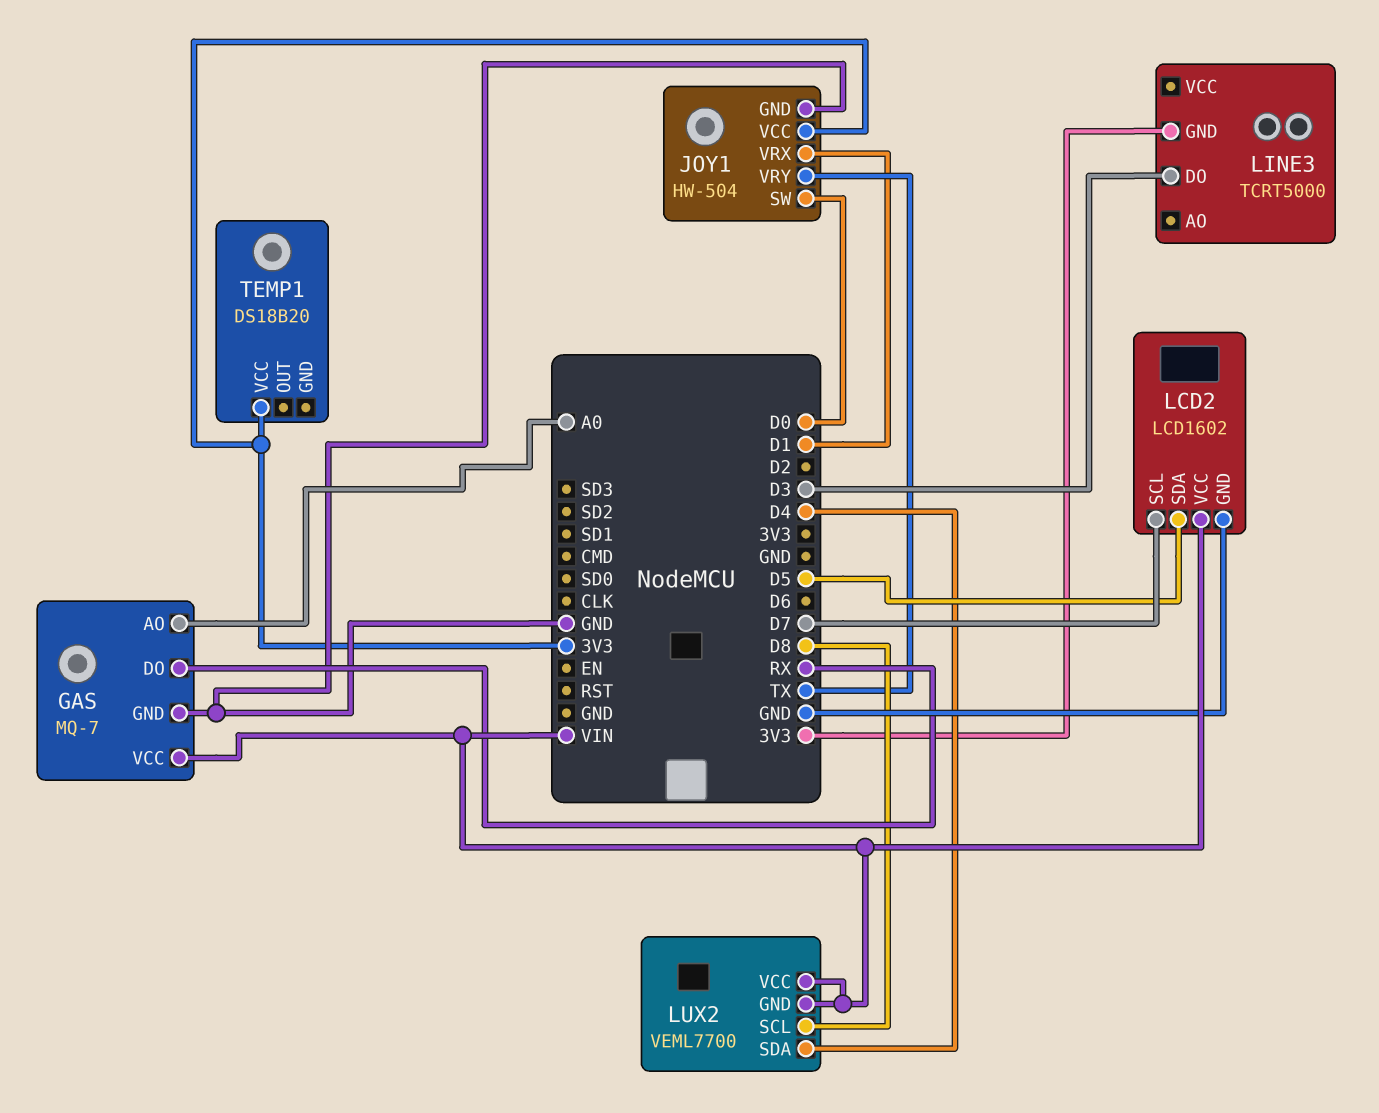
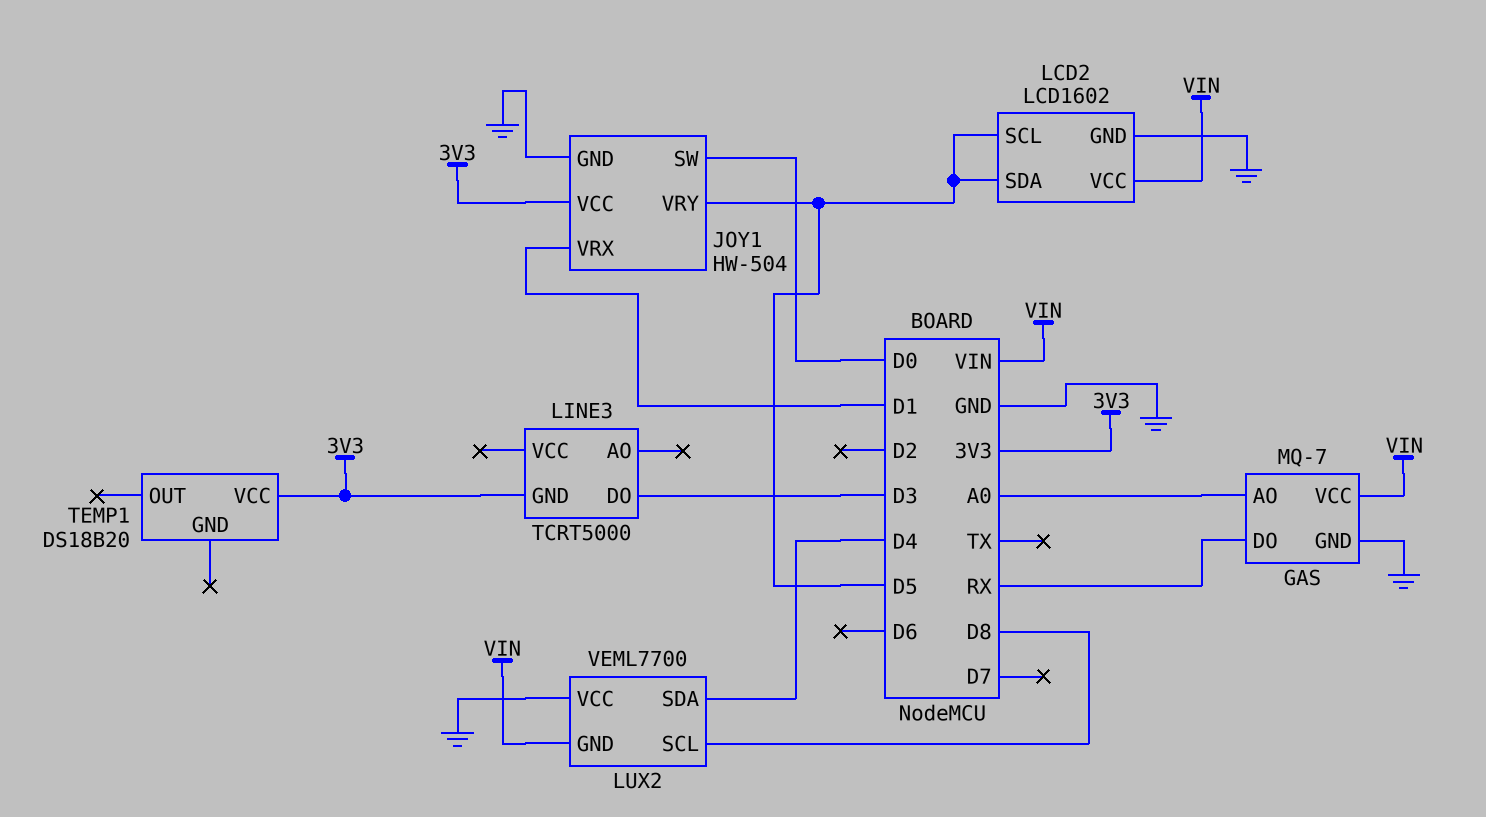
JOY1 pin VRY: TX -> D5
LCD2 pin SCL: D7 -> D5
LUX2 pin VCC: VIN -> GND

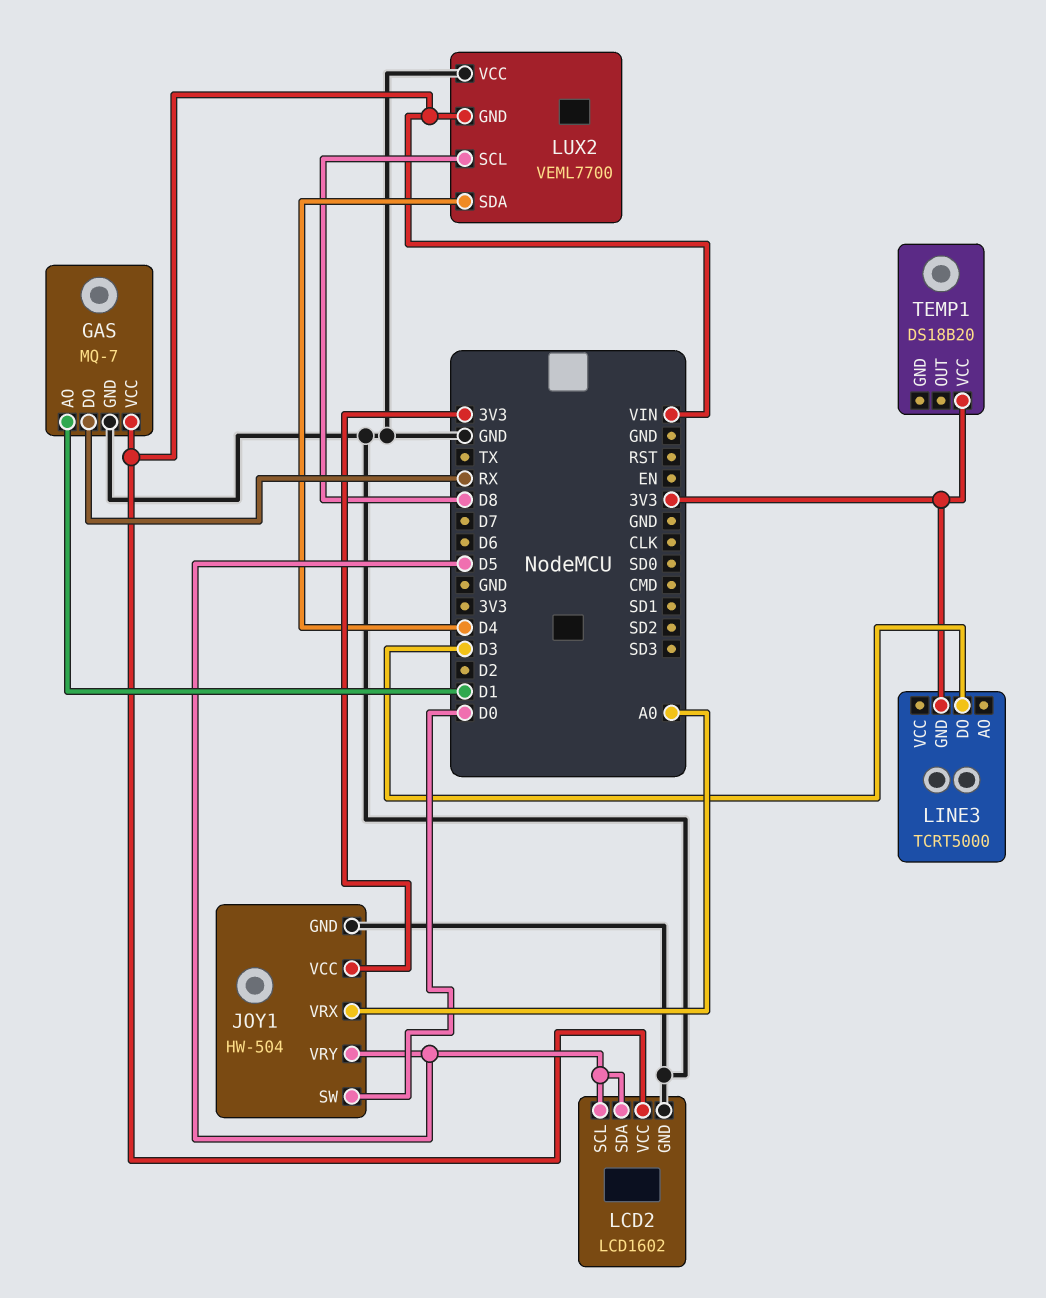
GAS pin AO: A0 -> D1
JOY1 pin VRX: D1 -> A0

